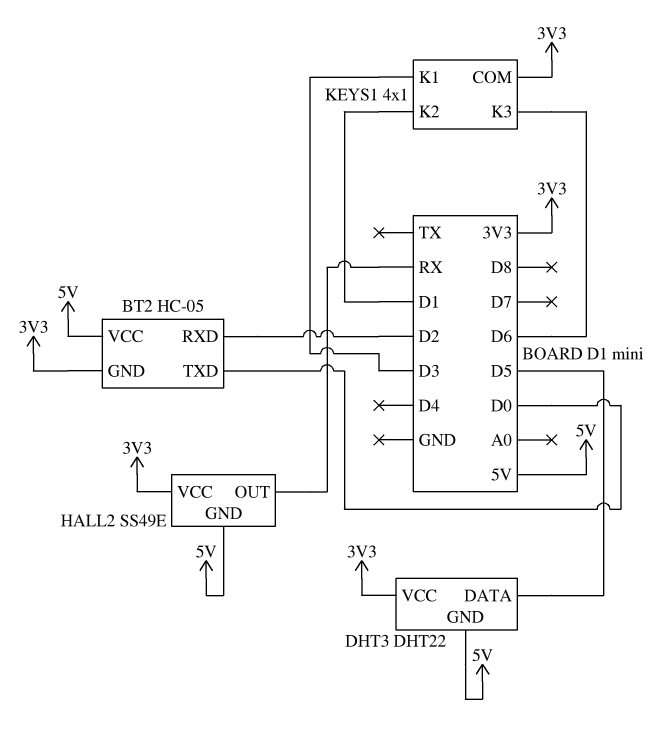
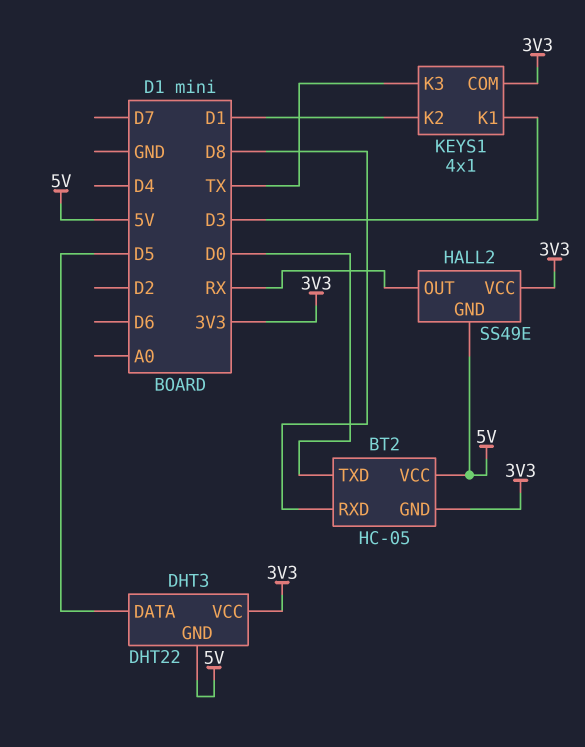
BT2 pin RXD: D2 -> D8
KEYS1 pin K3: D6 -> TX

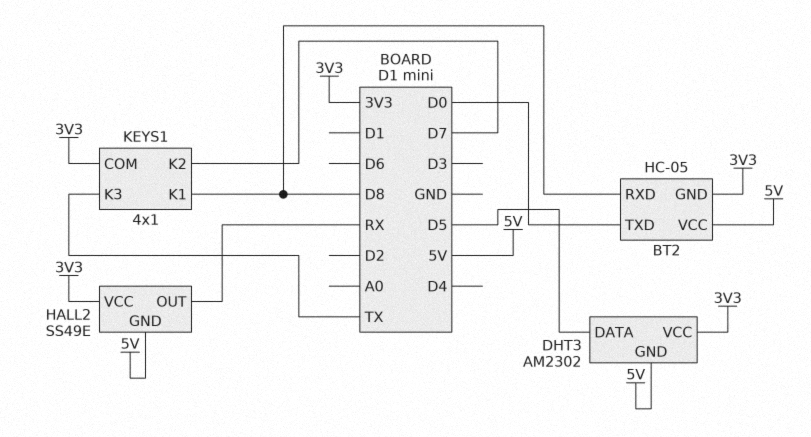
DHT3: DHT22 -> AM2302
KEYS1 pin K1: D3 -> D8
KEYS1 pin K2: D1 -> D7

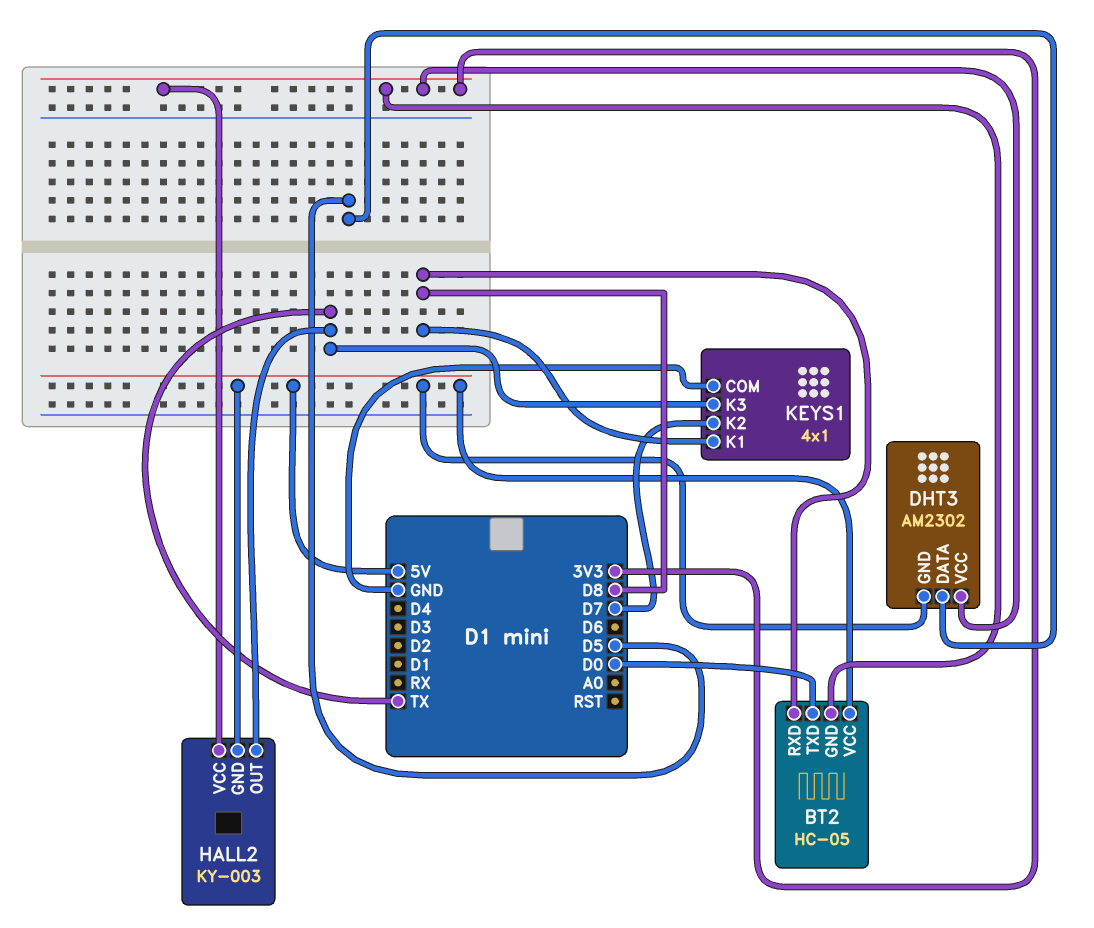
HALL2: SS49E -> KY-003
HALL2 pin OUT: RX -> TX
KEYS1 pin COM: 3V3 -> GND

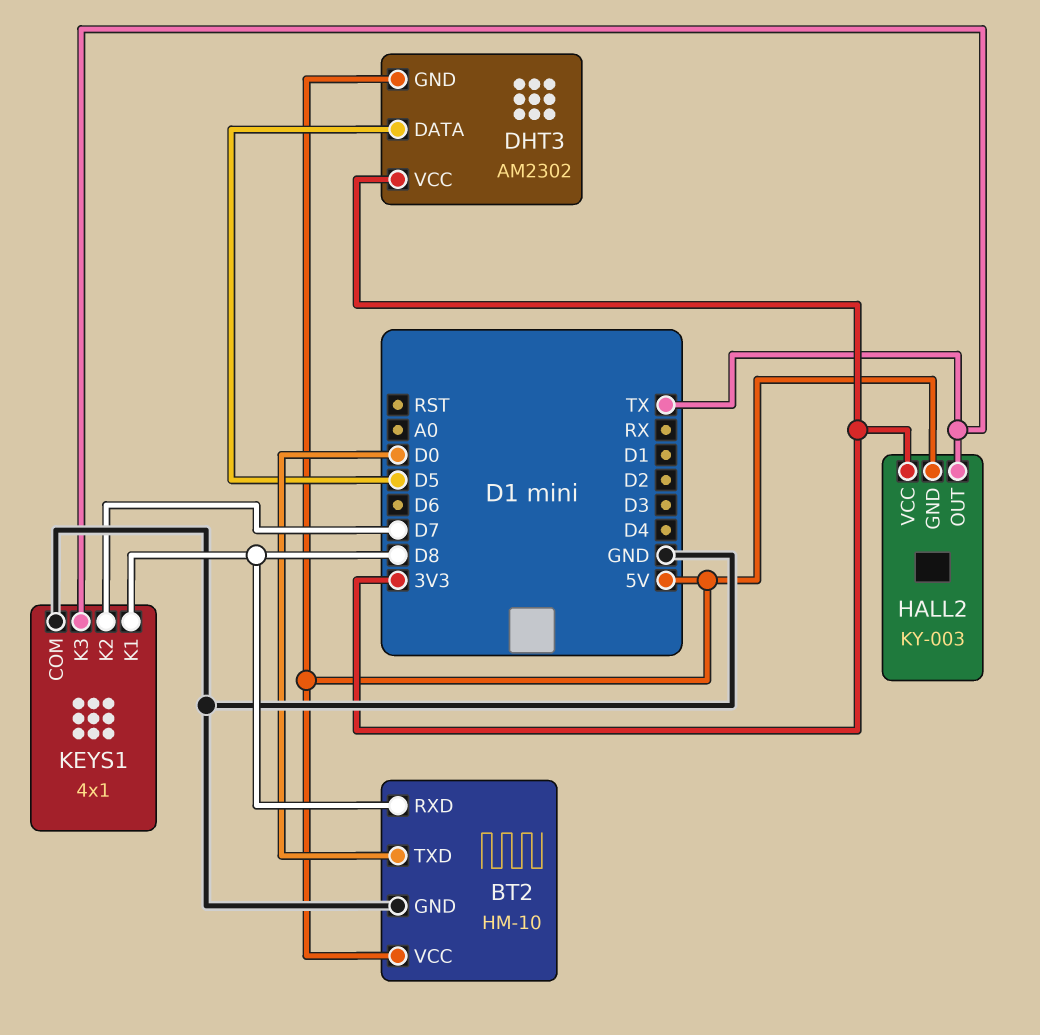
BT2: HC-05 -> HM-10
BT2 pin GND: 3V3 -> GND

